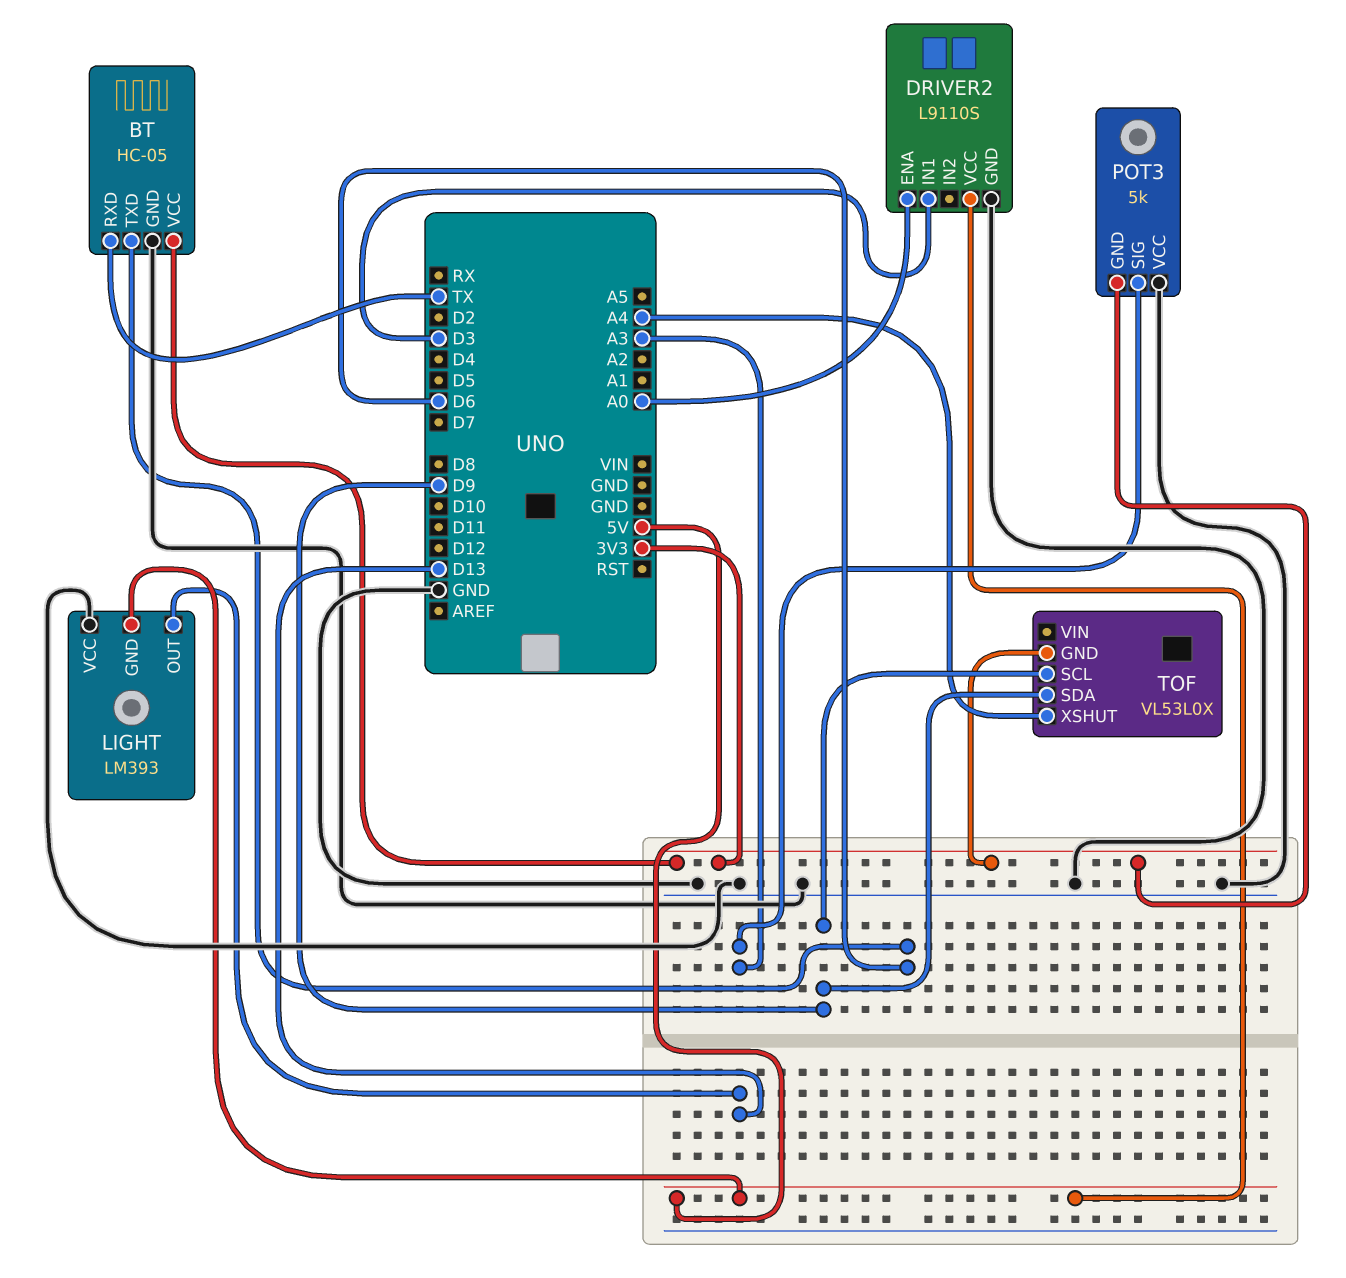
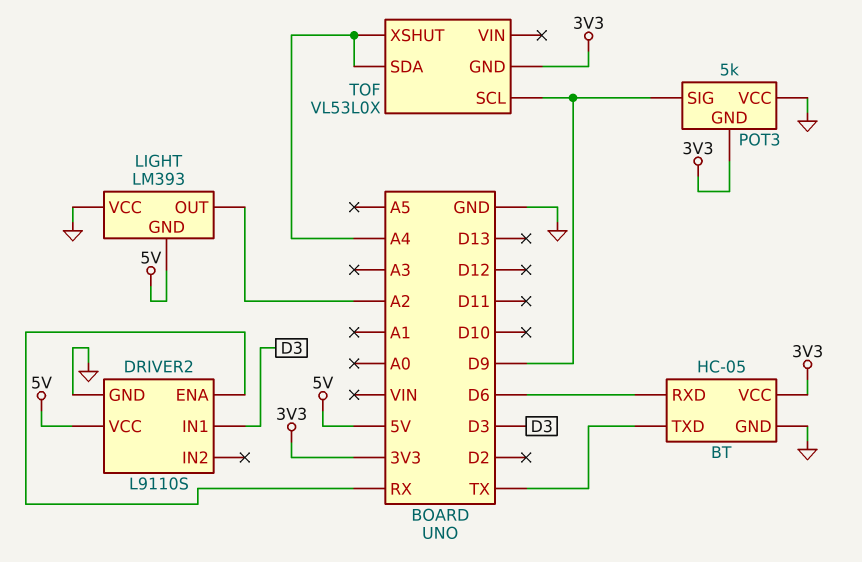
BT pin RXD: TX -> D6
BT pin TXD: D6 -> TX
DRIVER2 pin ENA: A0 -> RX
LIGHT pin OUT: D13 -> A2
POT3 pin SIG: A3 -> D9
TOF pin SDA: D9 -> A4

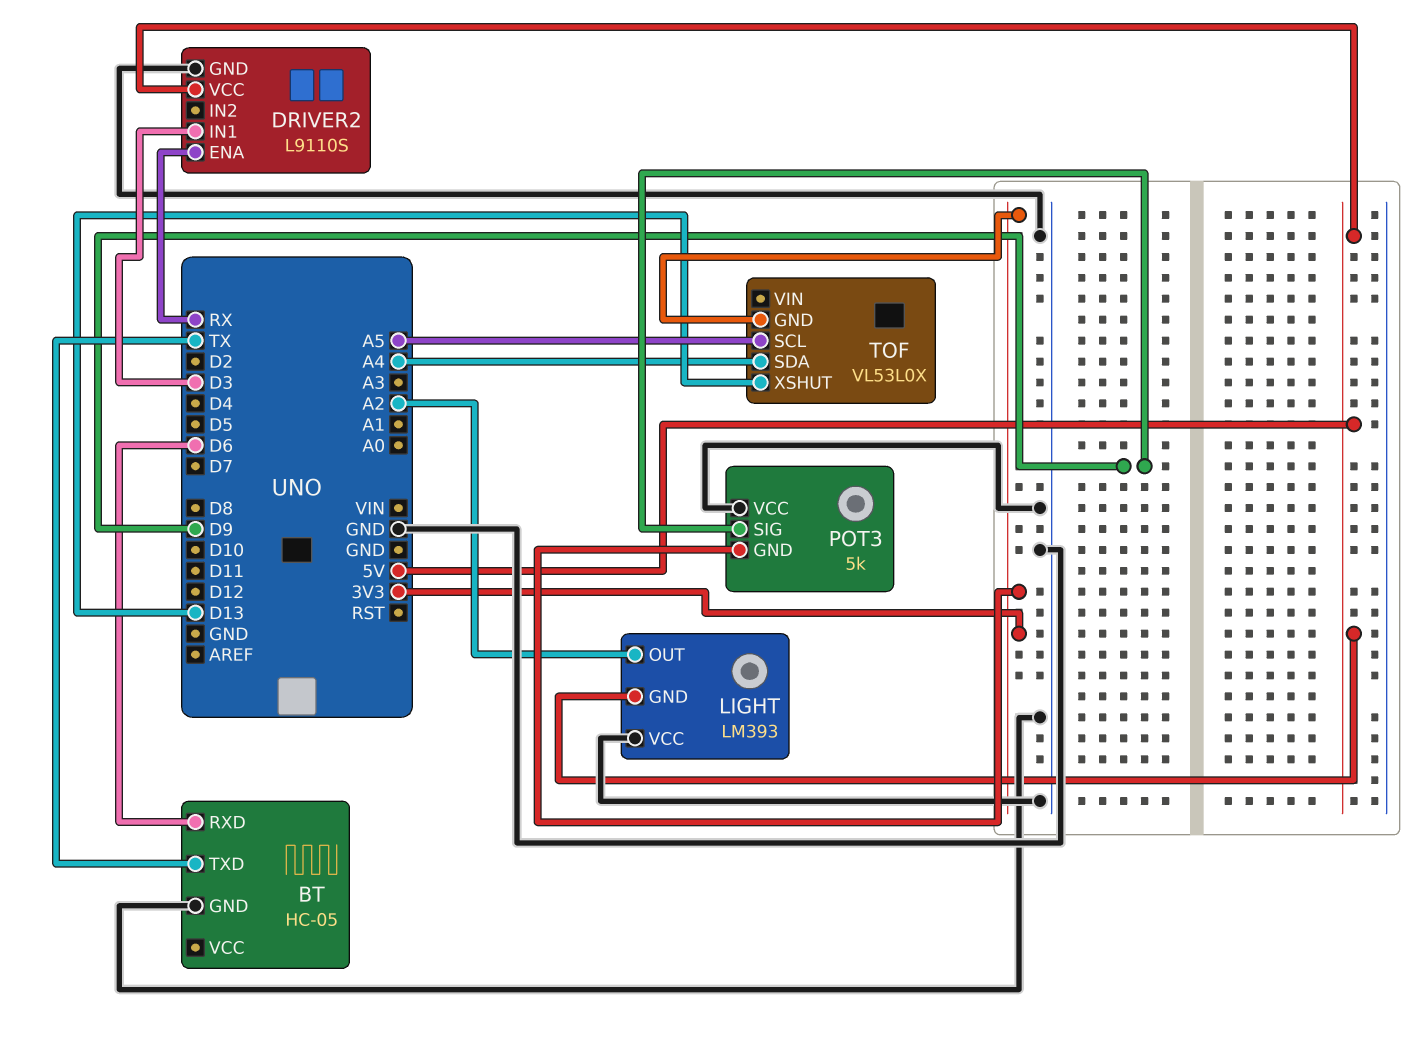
BT pin VCC: 3V3 -> none
TOF pin SCL: D9 -> A5
TOF pin XSHUT: A4 -> D13

